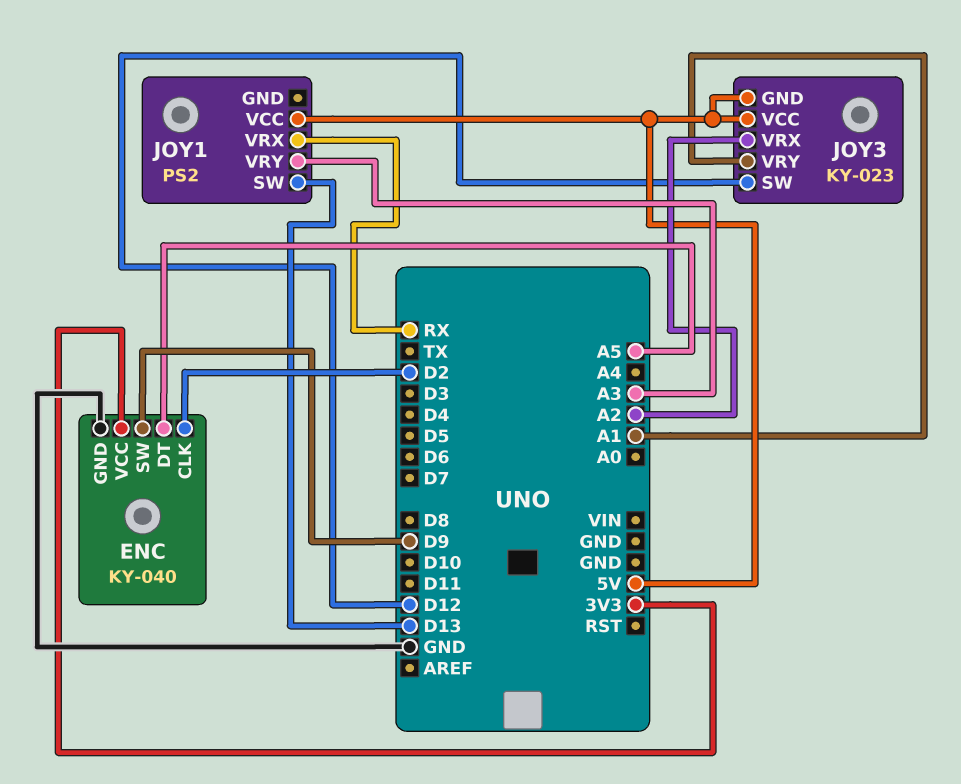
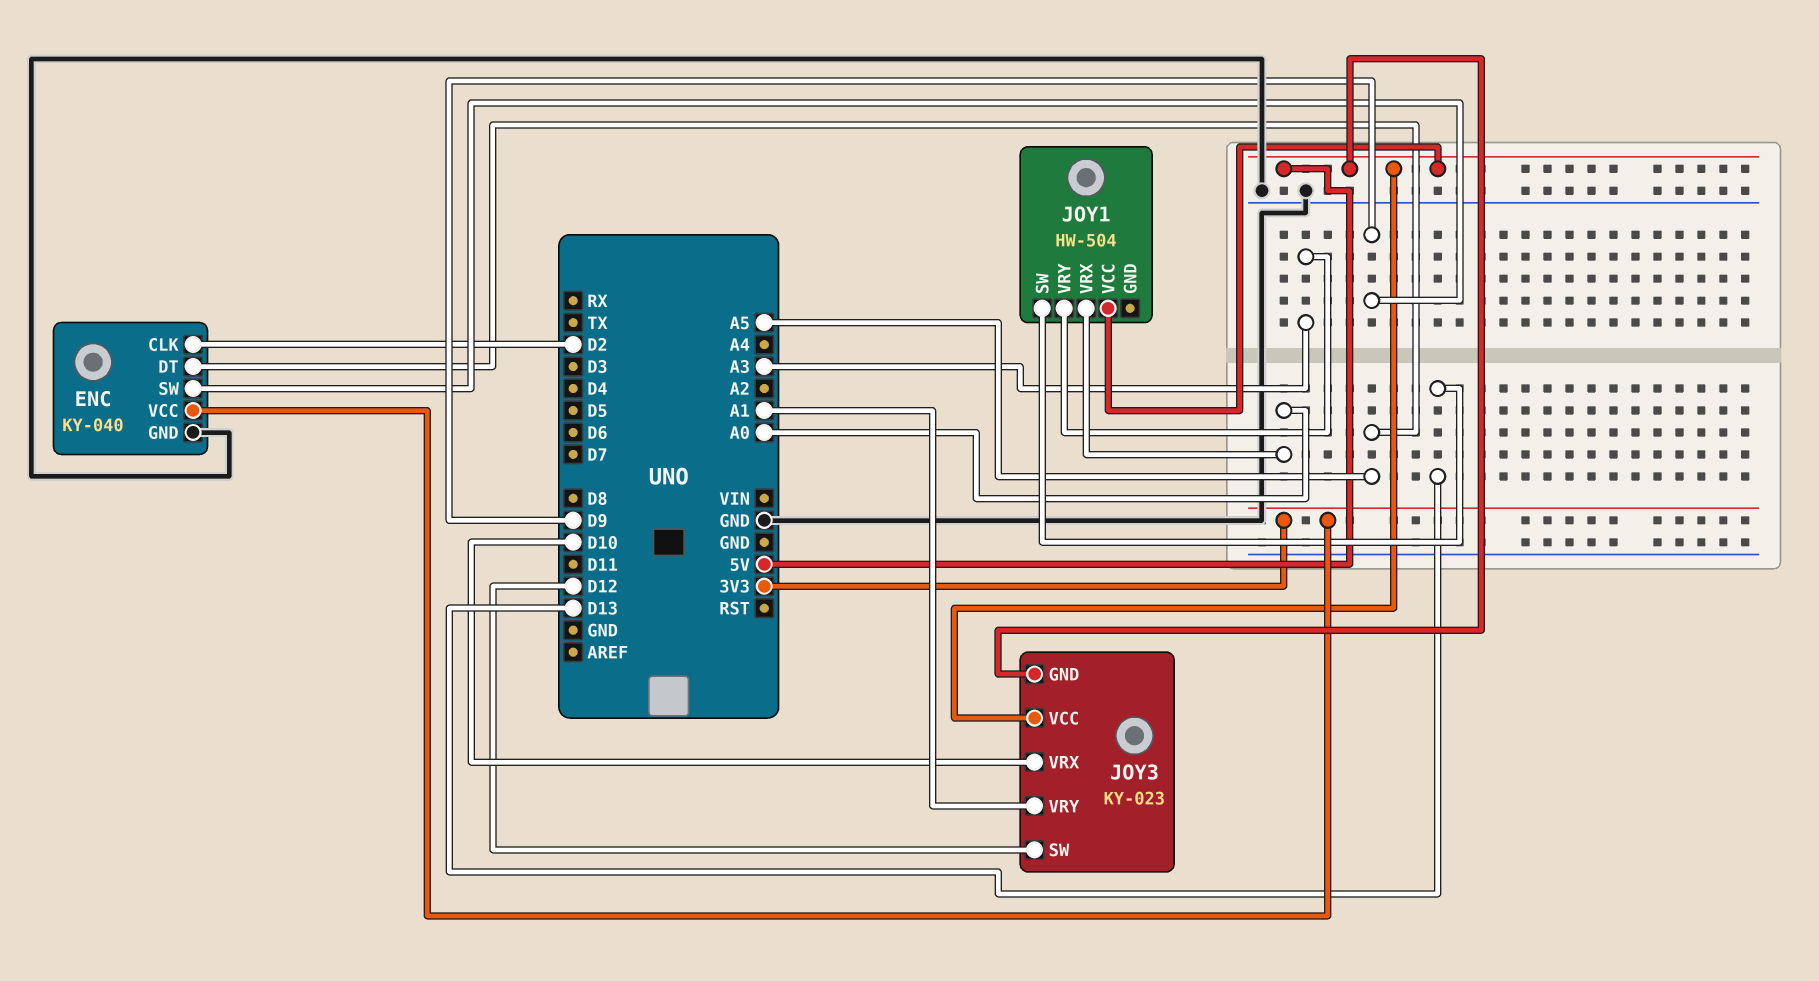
JOY1: PS2 -> HW-504
JOY1 pin VRX: RX -> A0
JOY3 pin VRX: A2 -> D10

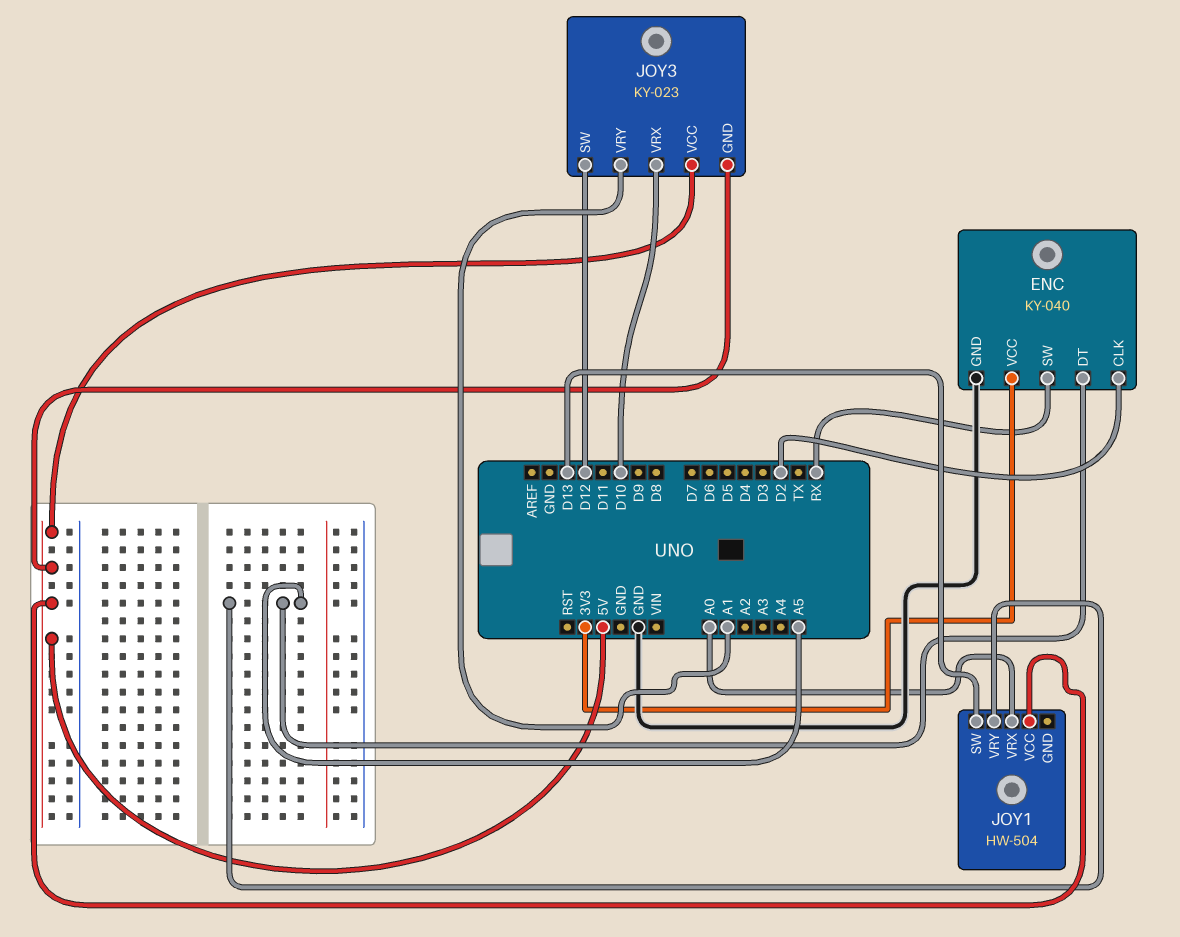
ENC pin SW: D9 -> RX
JOY1 pin VRY: A3 -> A5

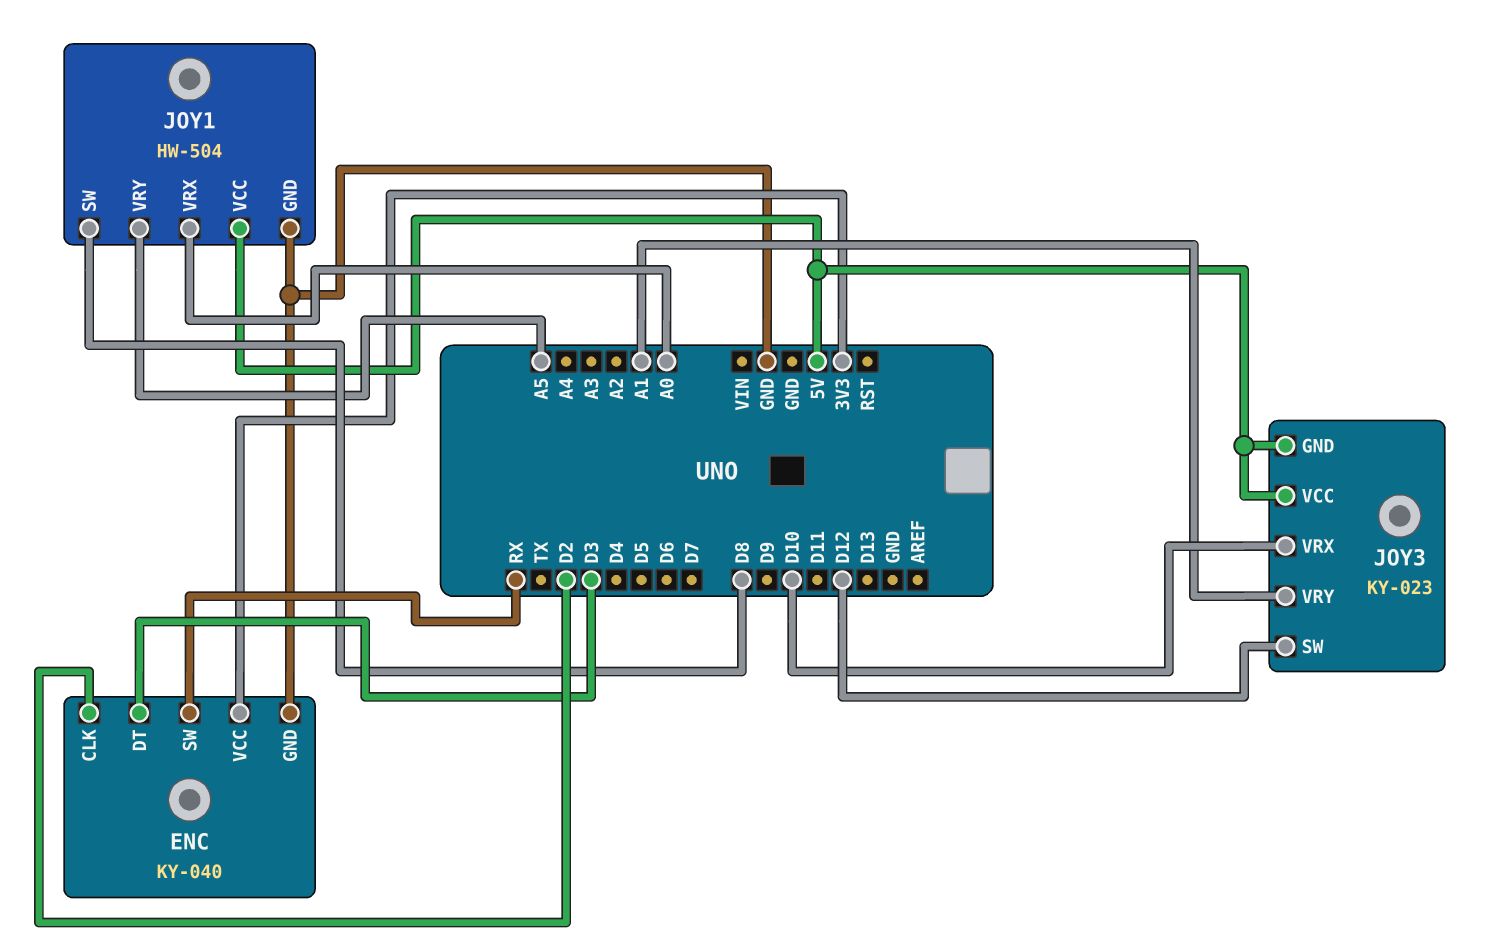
ENC pin DT: A5 -> D3
JOY1 pin GND: none -> GND
JOY1 pin SW: D13 -> D8

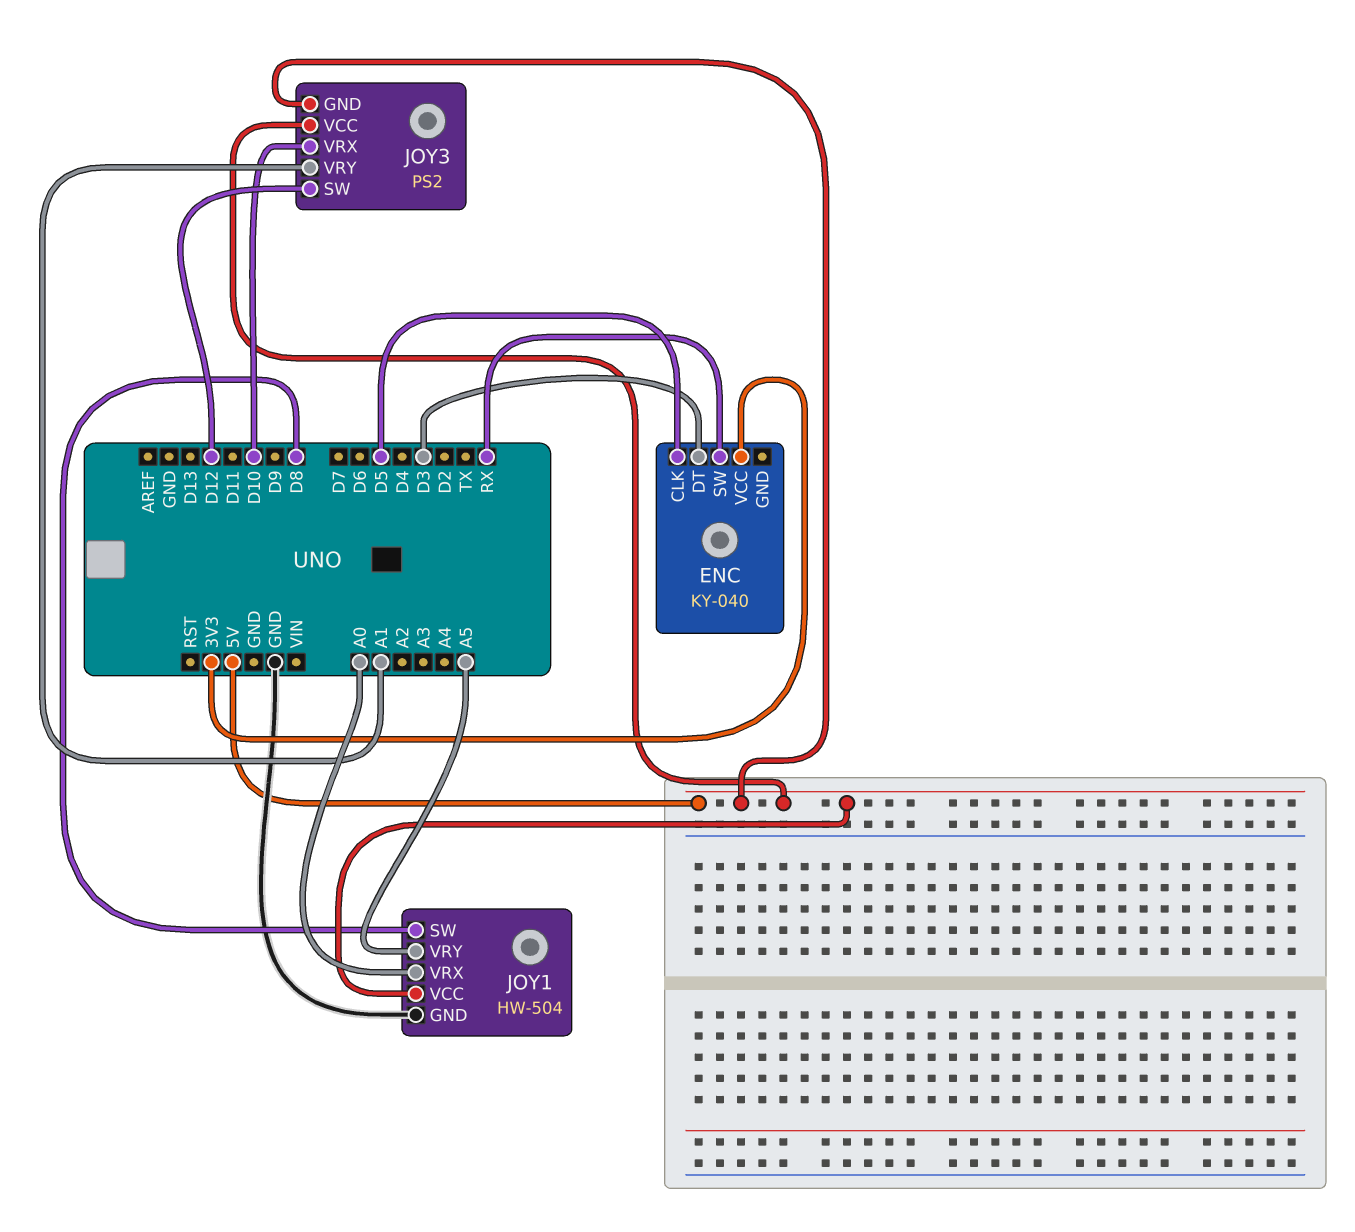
ENC pin CLK: D2 -> D5
ENC pin GND: GND -> none
JOY3: KY-023 -> PS2

